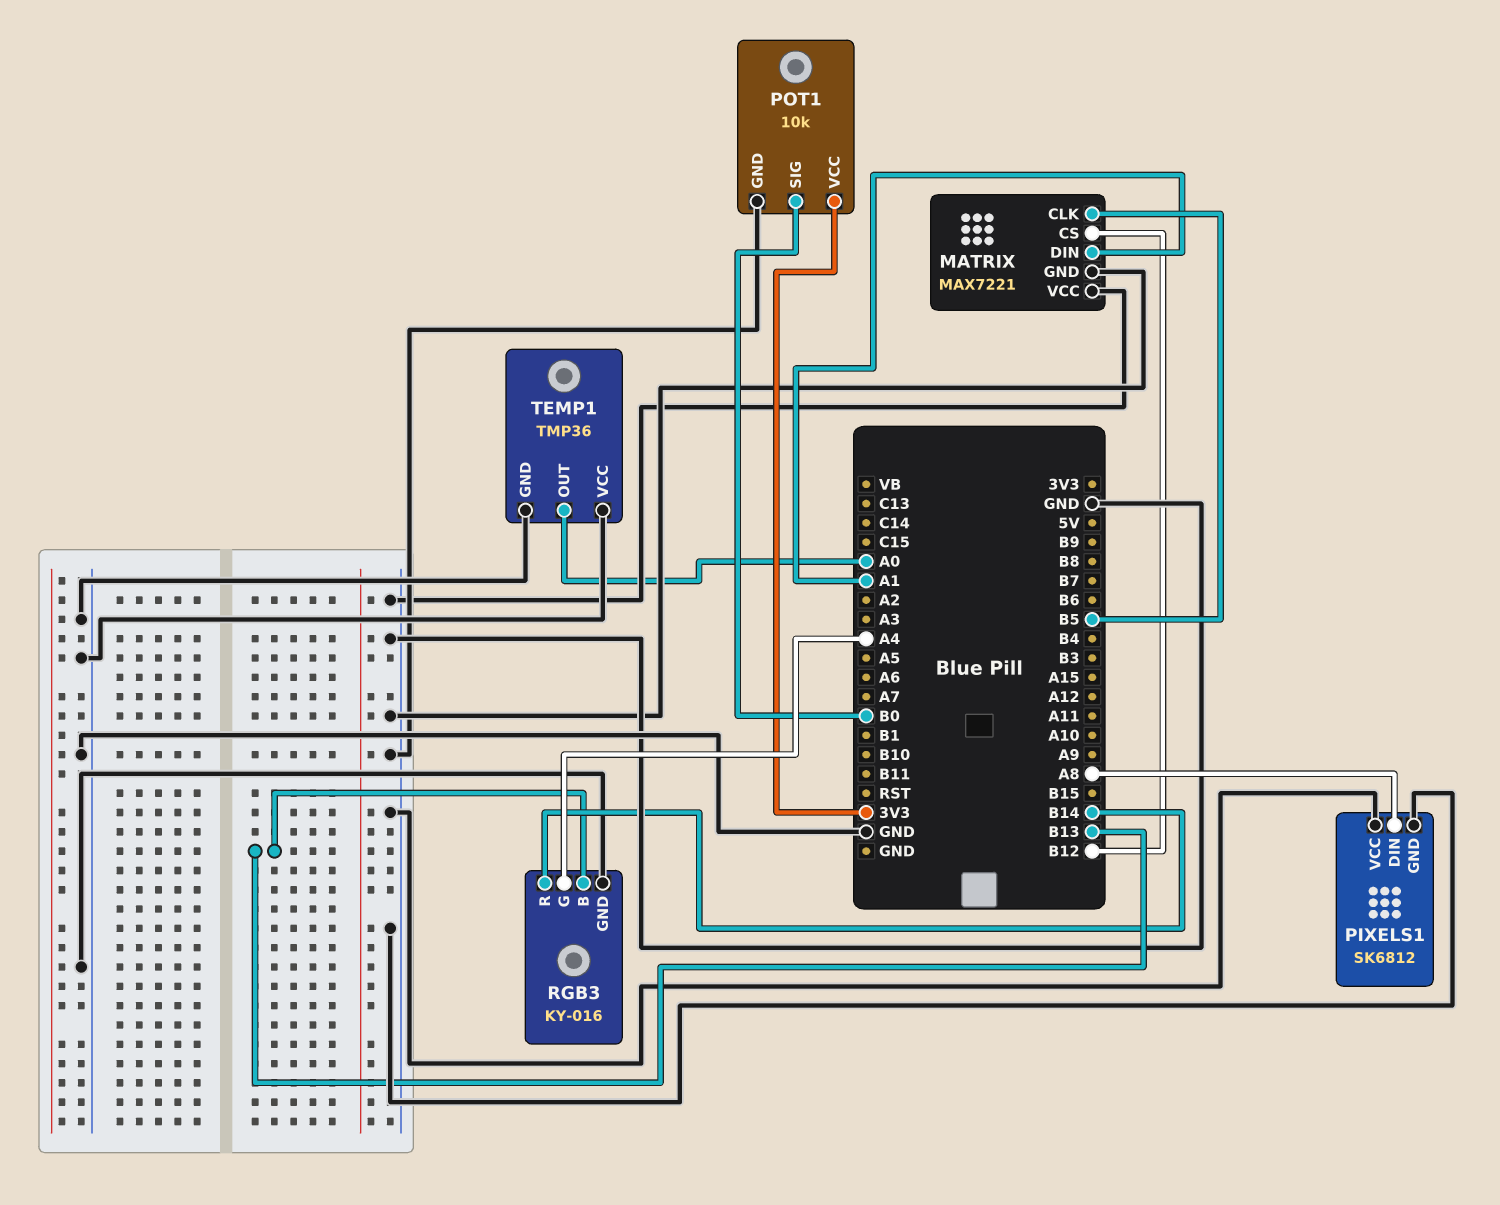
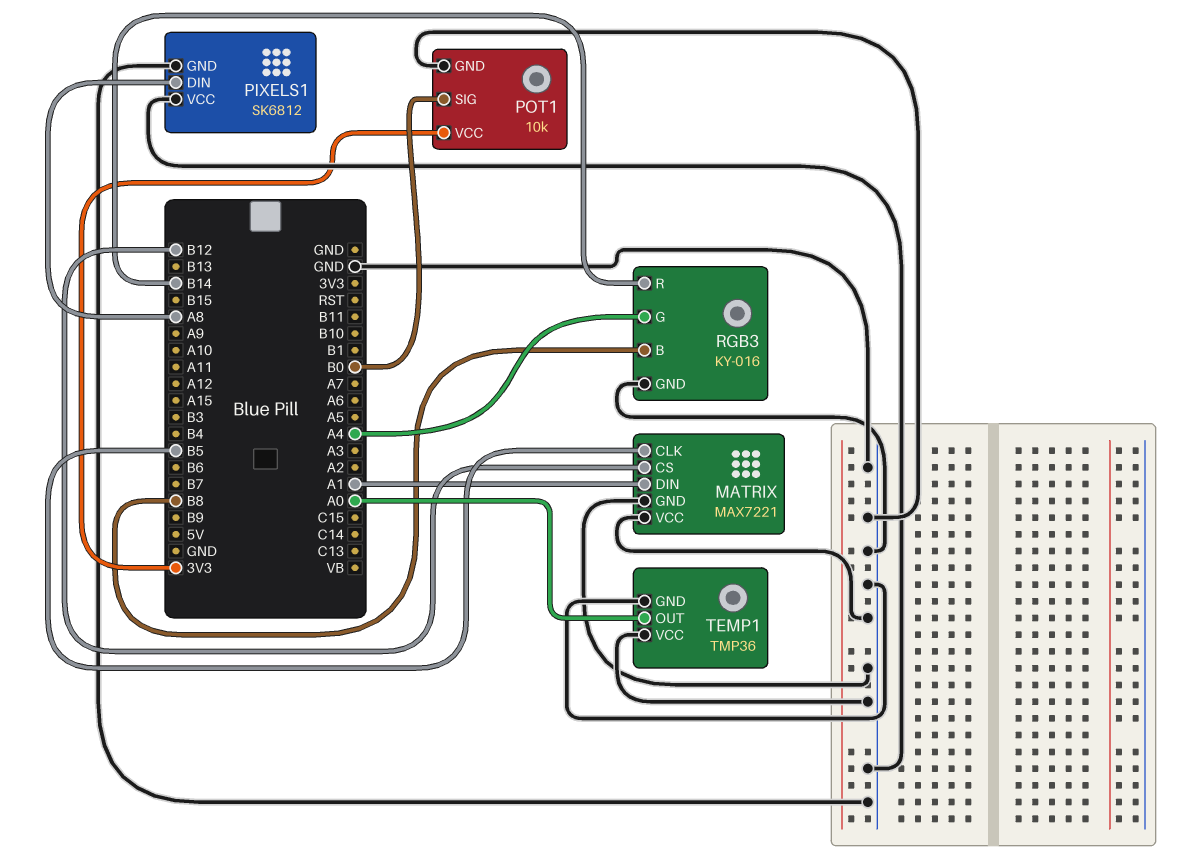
RGB3 pin B: B13 -> B8

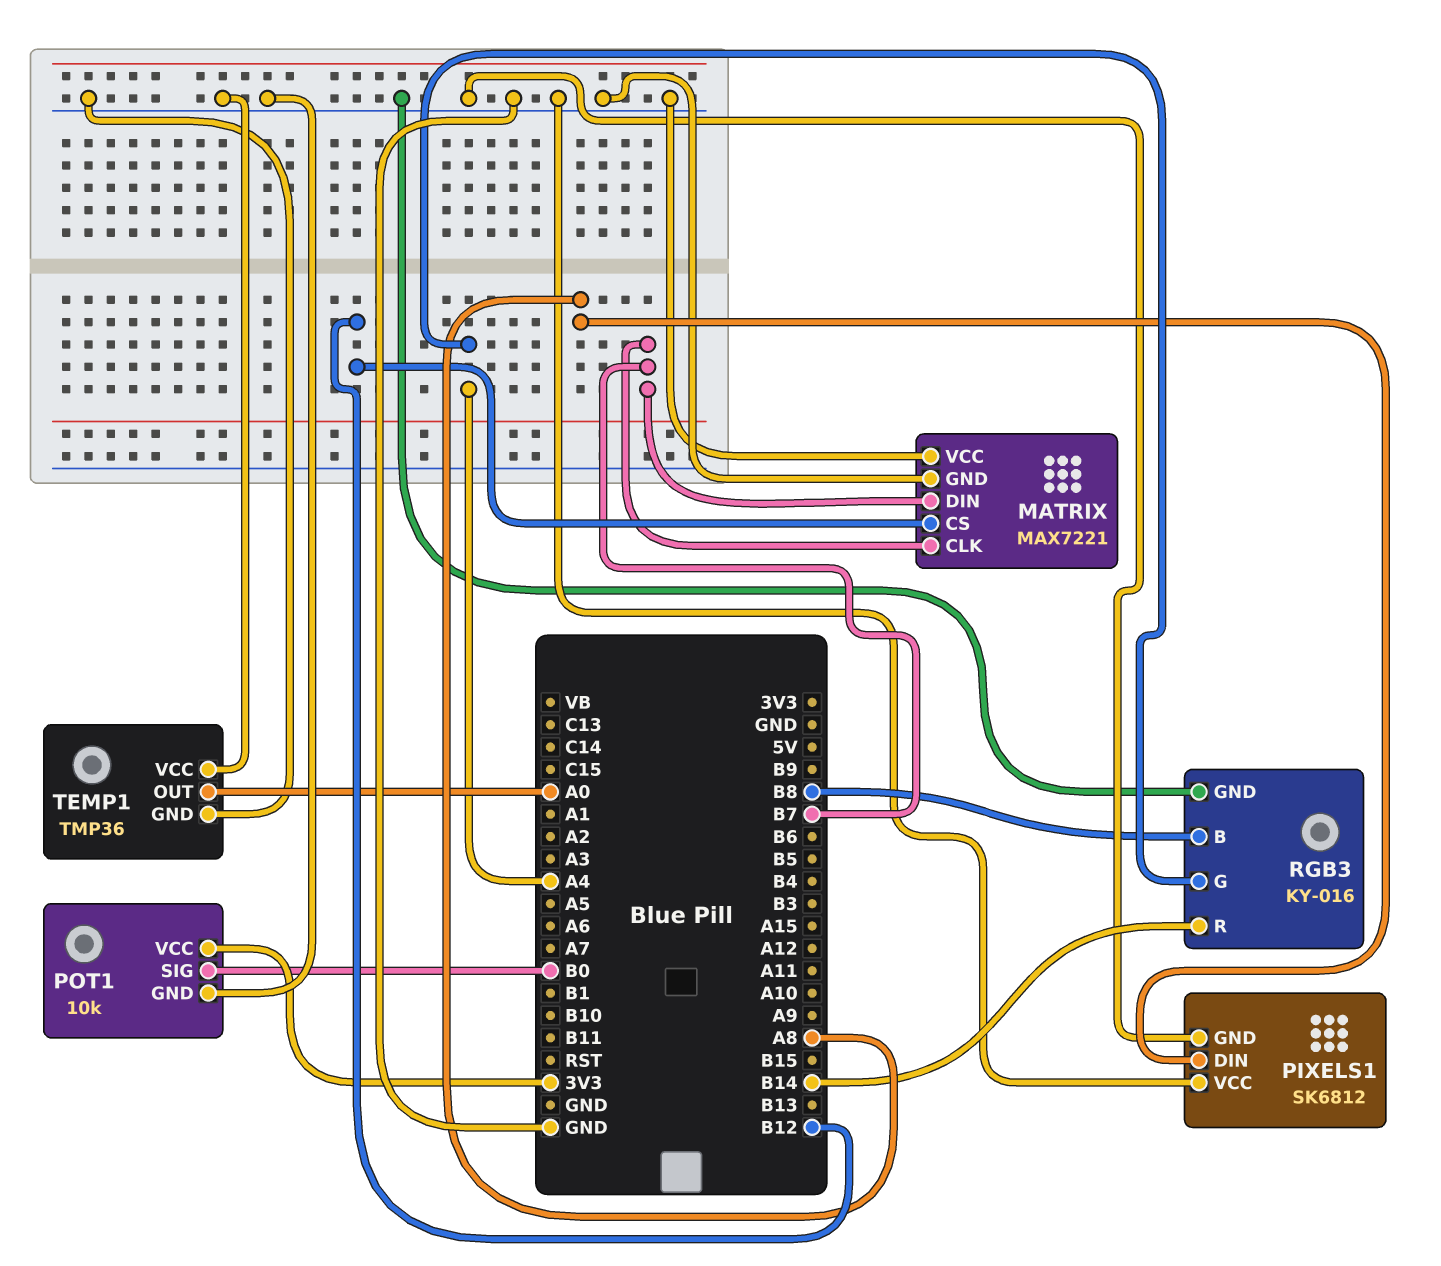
MATRIX pin CLK: B5 -> B7
MATRIX pin DIN: A1 -> B7

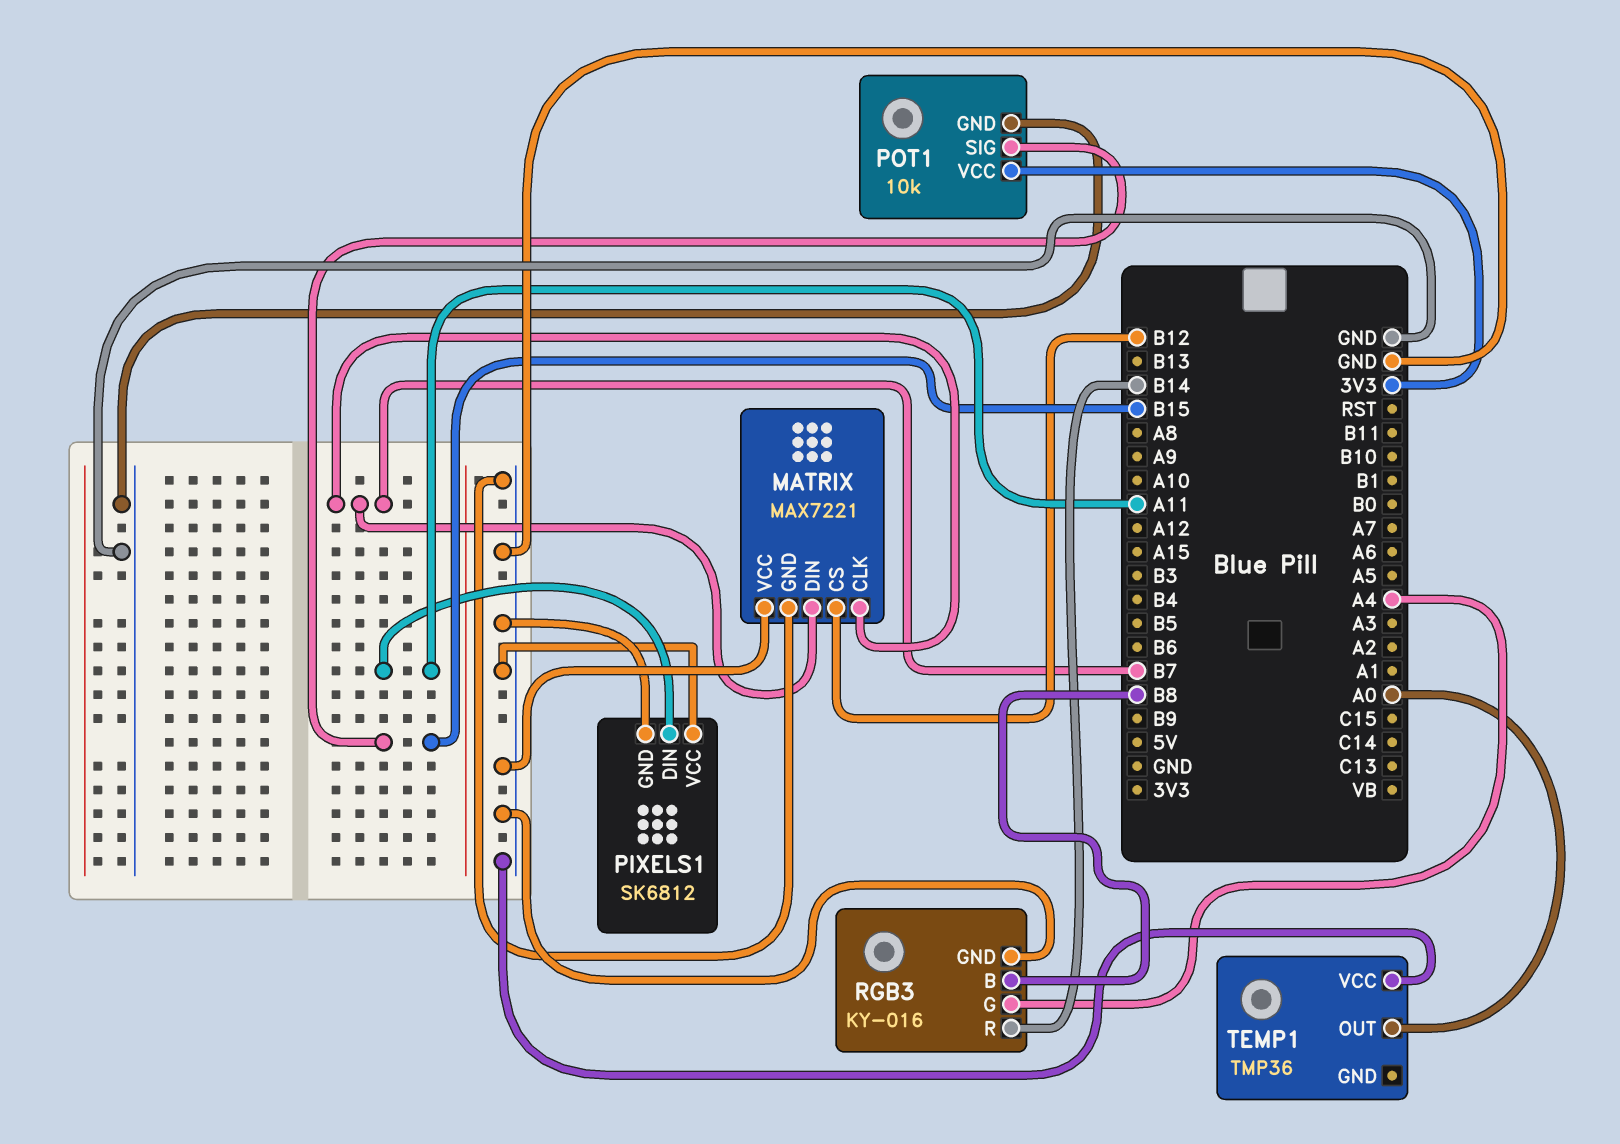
PIXELS1 pin DIN: A8 -> A11
POT1 pin SIG: B0 -> B15
TEMP1 pin GND: GND -> none

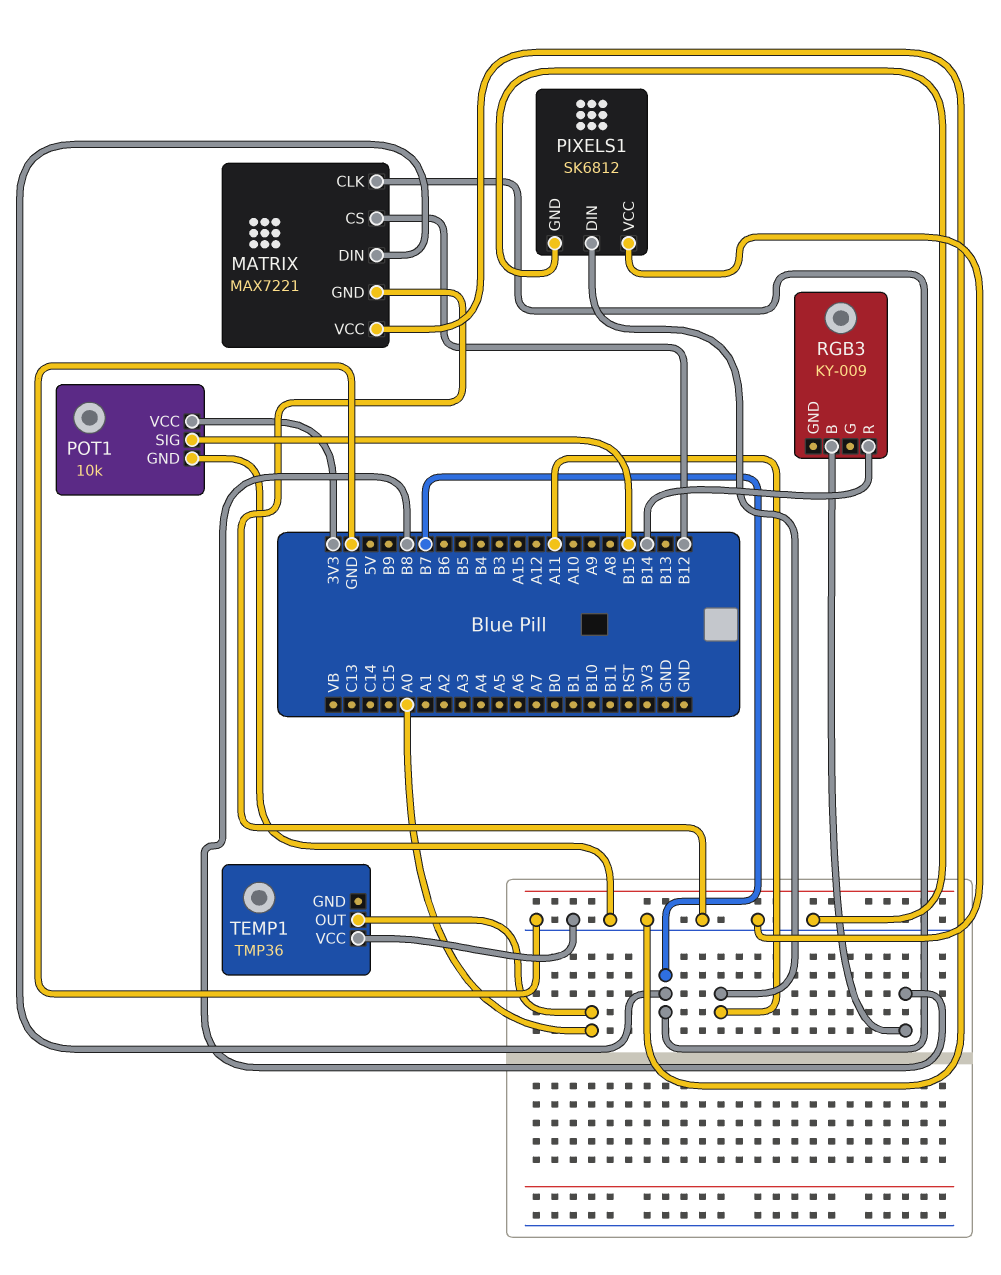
RGB3: KY-016 -> KY-009
RGB3 pin G: A4 -> none
RGB3 pin GND: GND -> none

